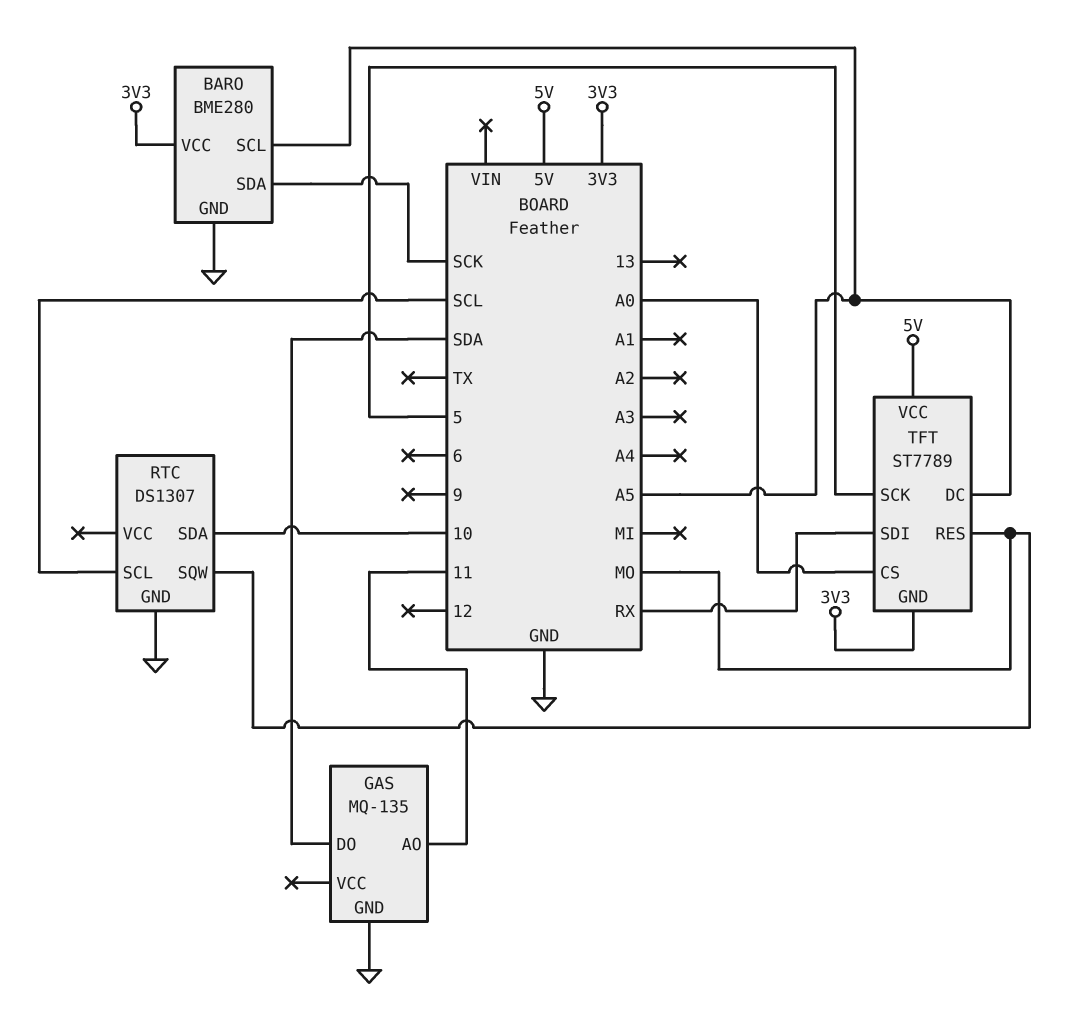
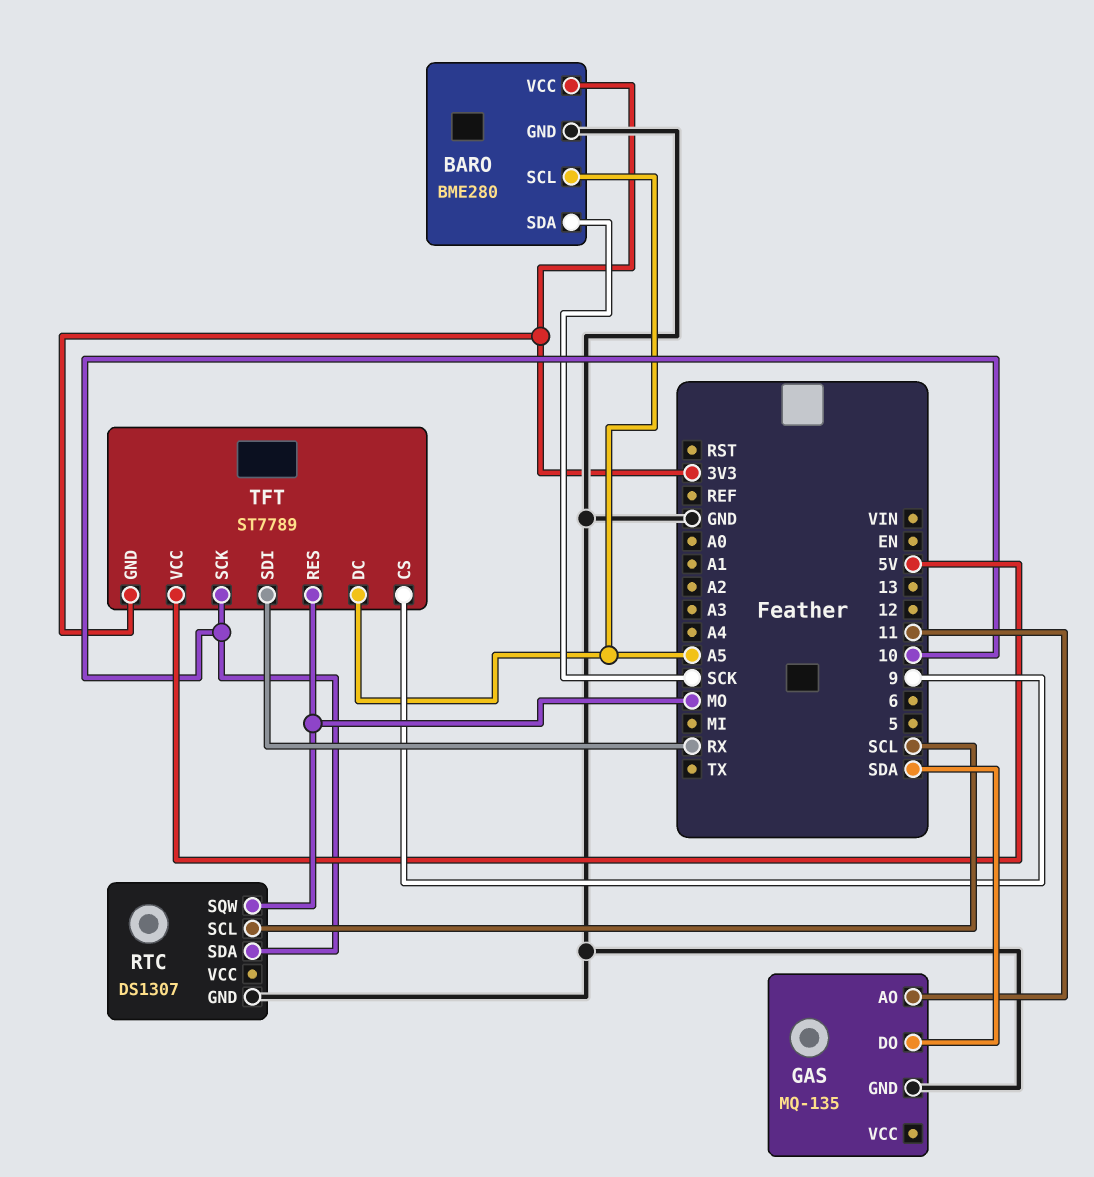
TFT pin CS: A0 -> 9
TFT pin SCK: 5 -> 10

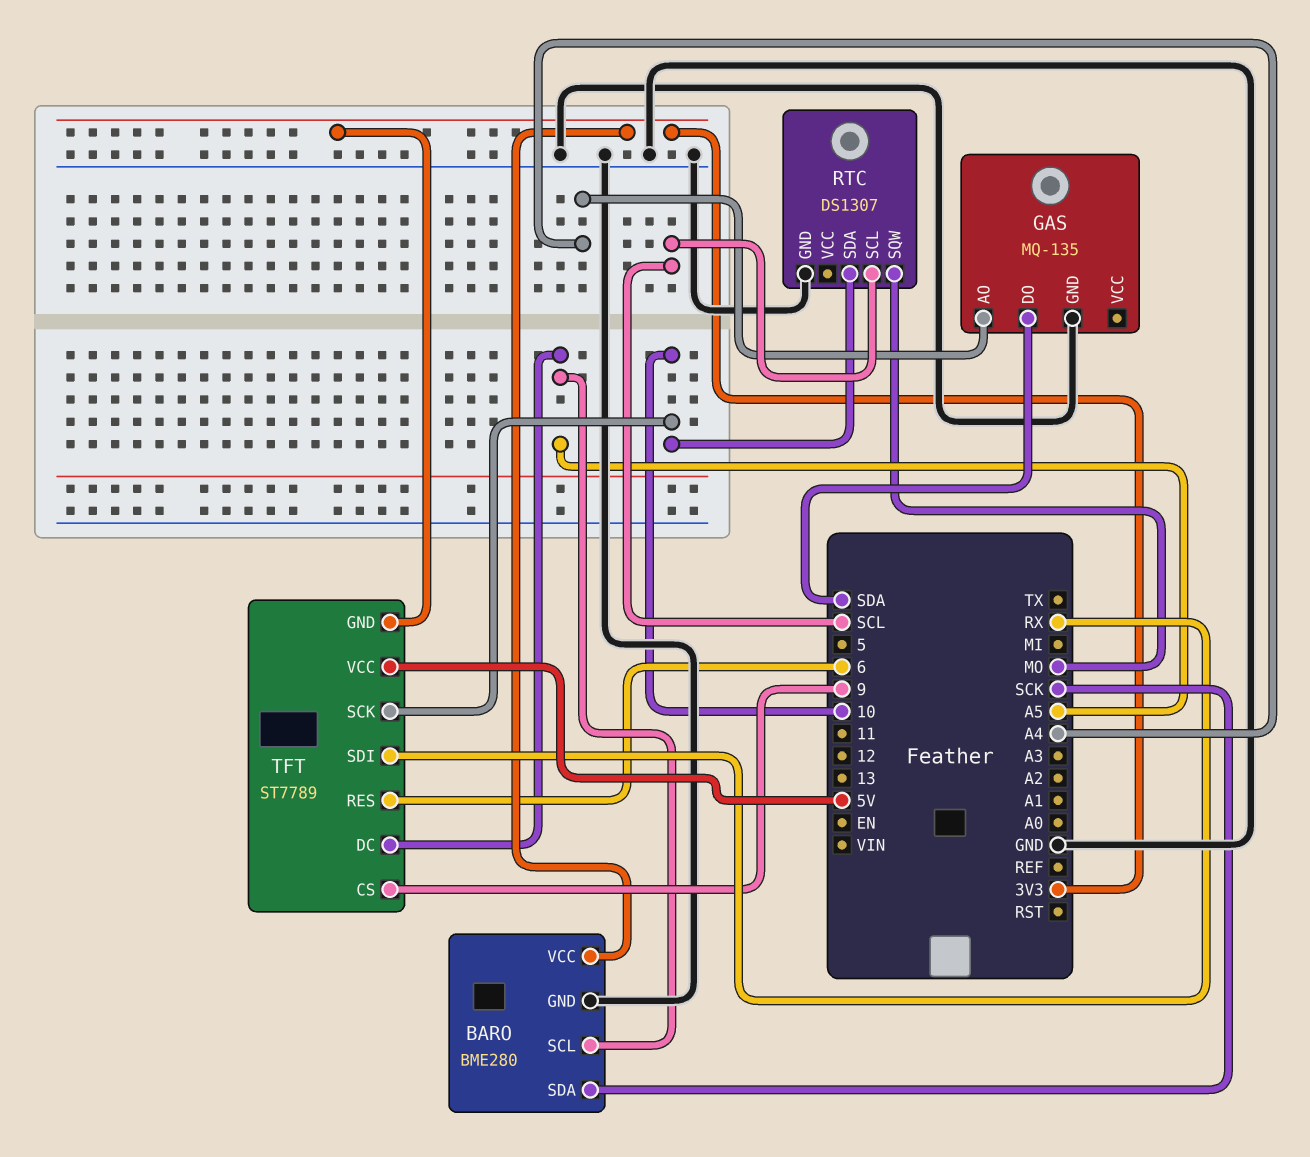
GAS pin AO: 11 -> A4
TFT pin RES: MO -> 6

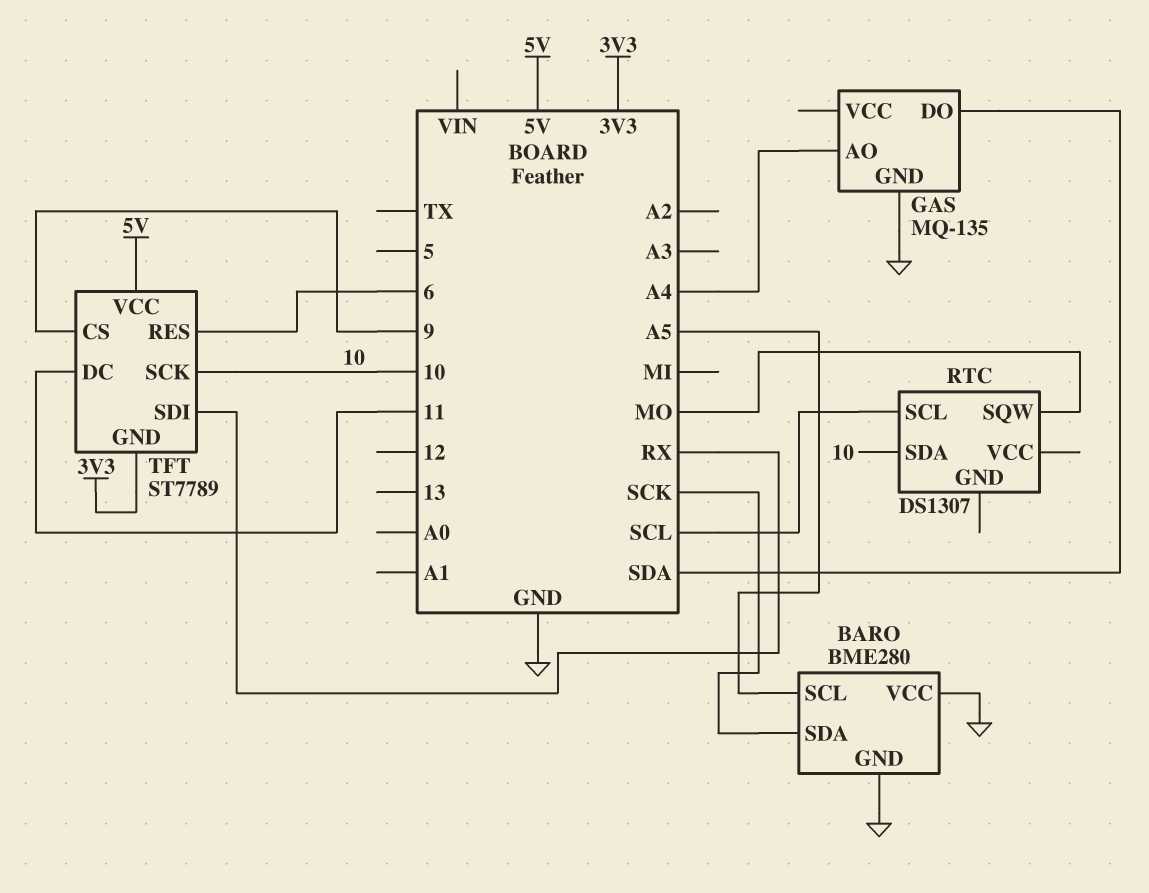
BARO pin VCC: 3V3 -> GND
RTC pin GND: GND -> none
TFT pin DC: A5 -> 11

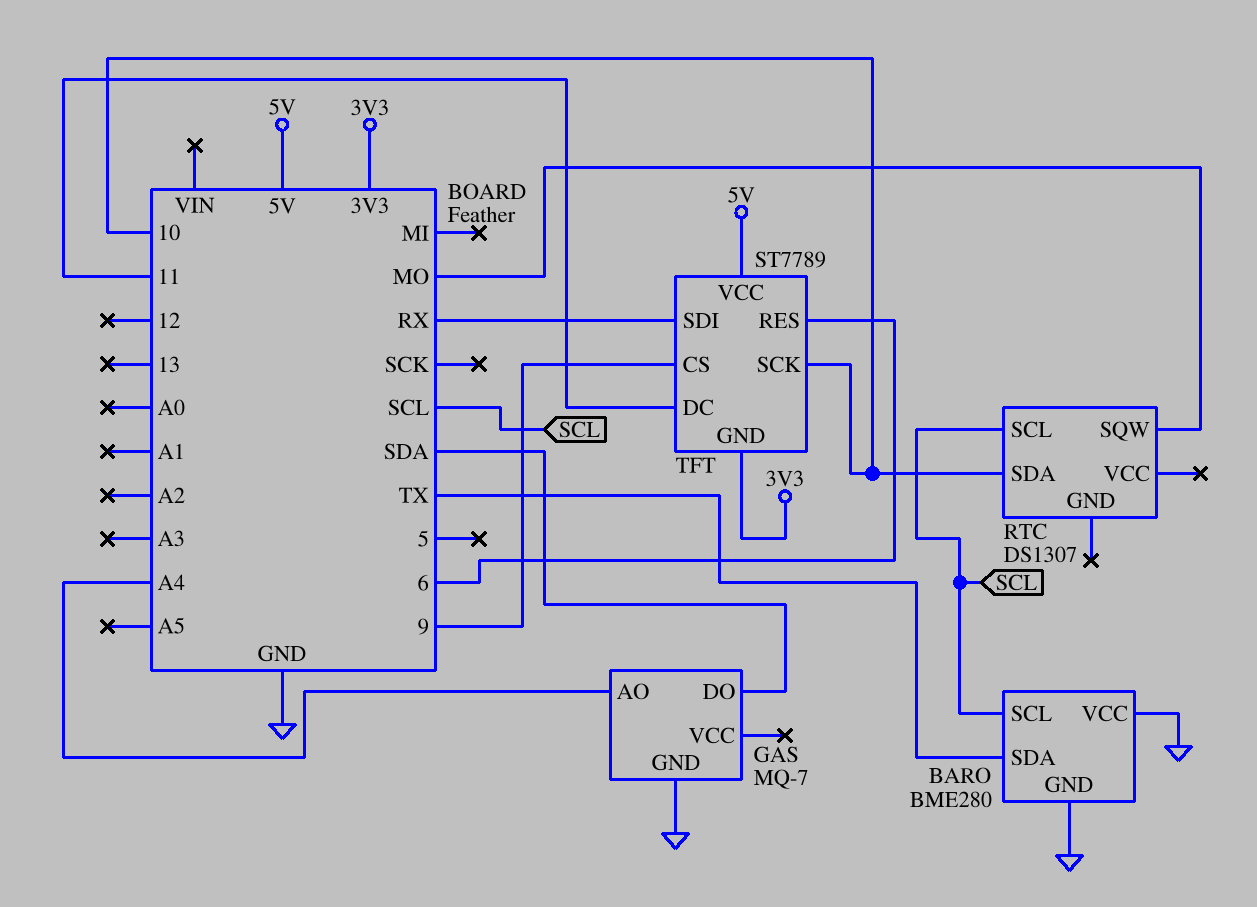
BARO pin SCL: A5 -> SCL
BARO pin SDA: SCK -> TX
GAS: MQ-135 -> MQ-7

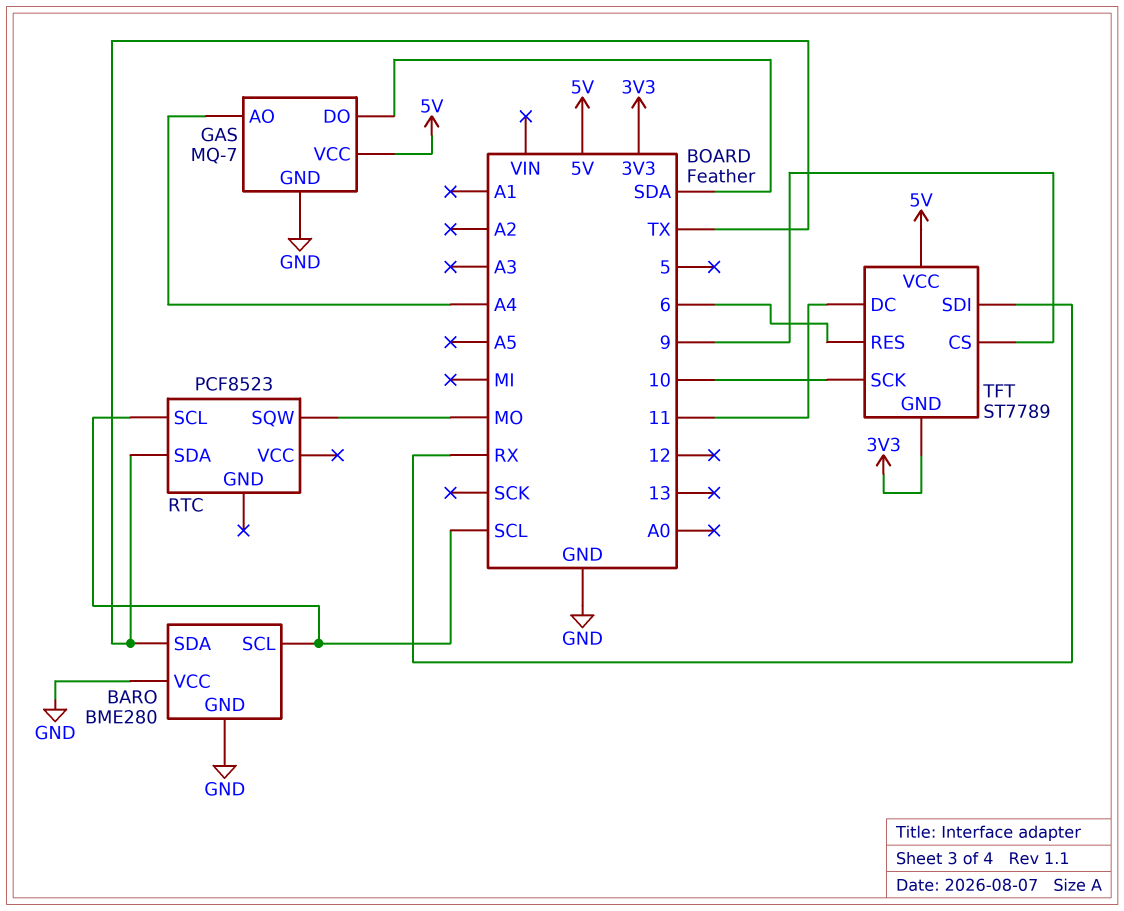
GAS pin VCC: none -> 5V
RTC: DS1307 -> PCF8523
RTC pin SDA: 10 -> TX

